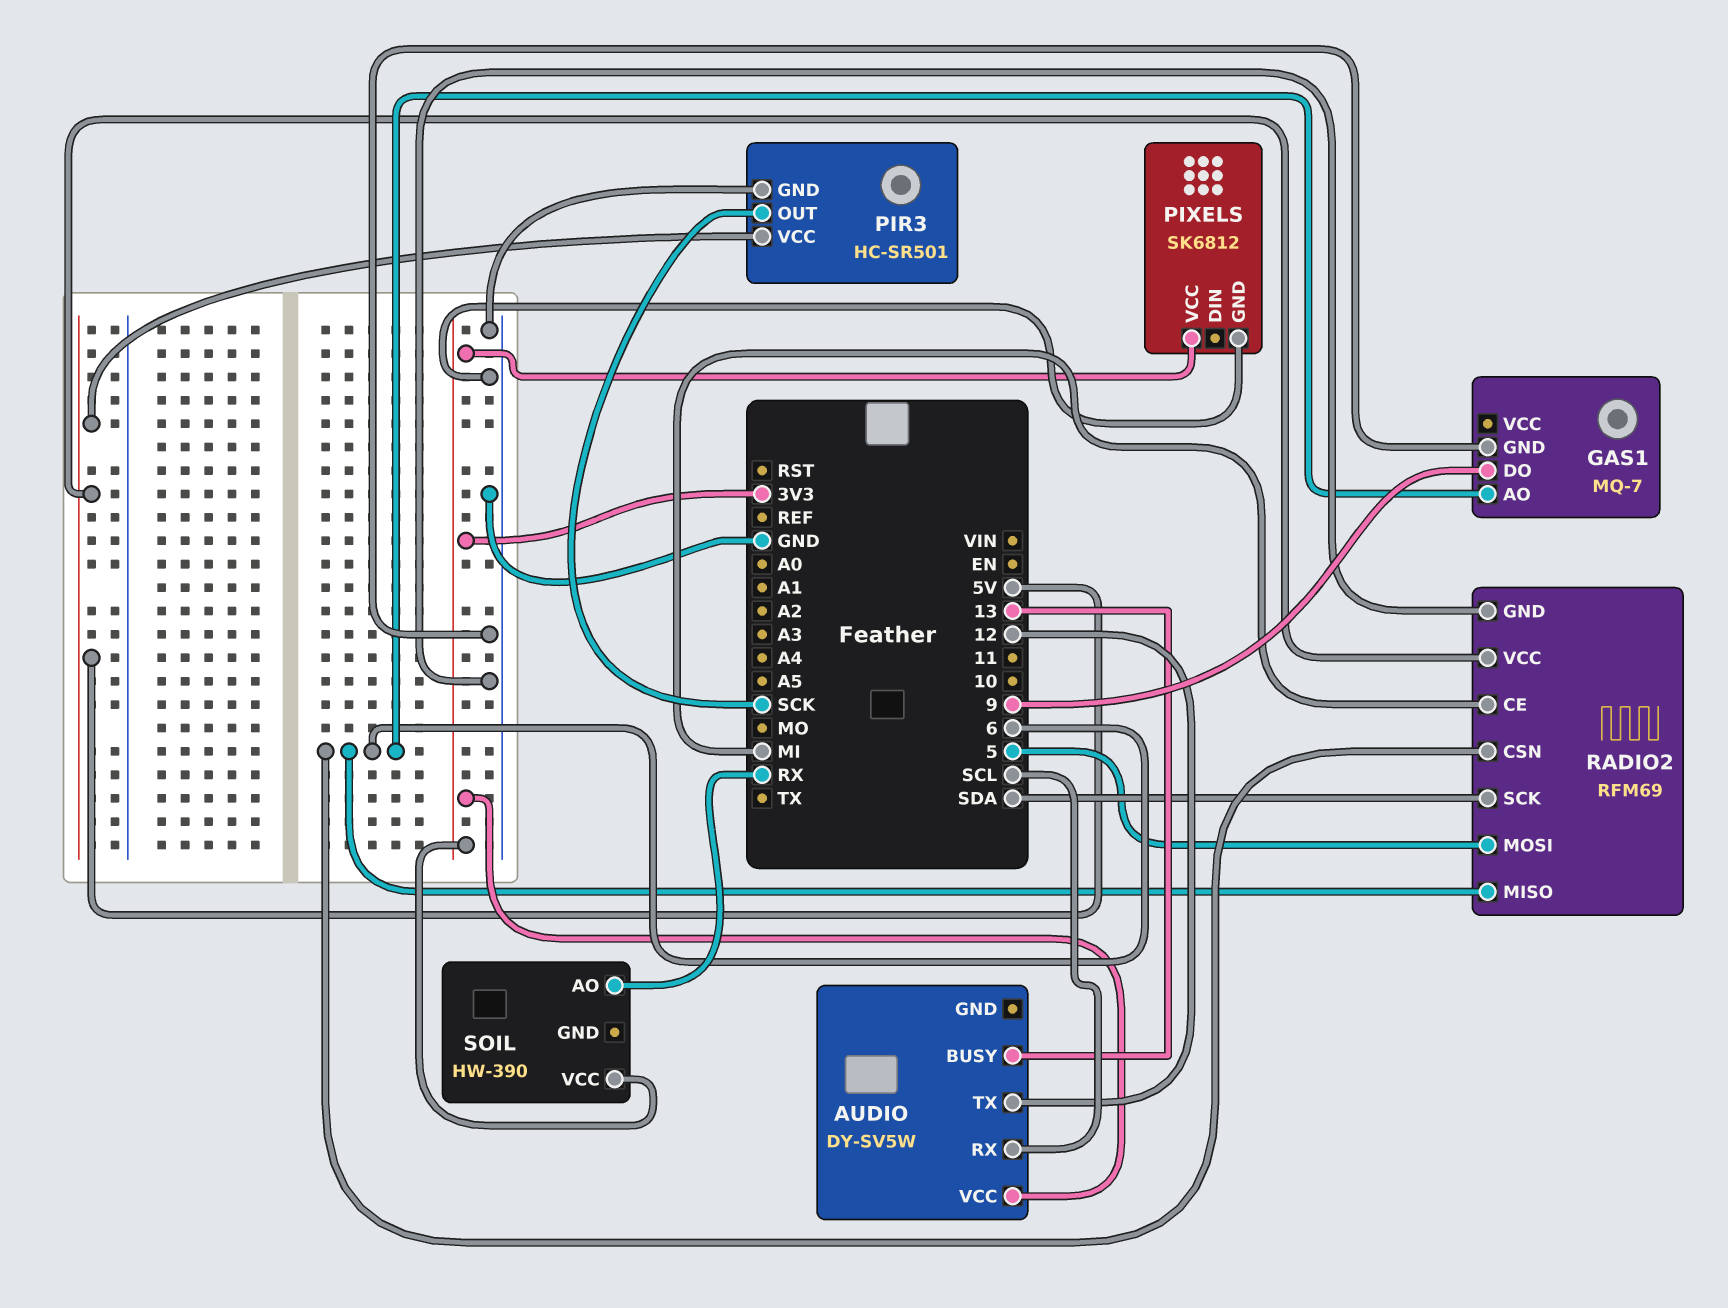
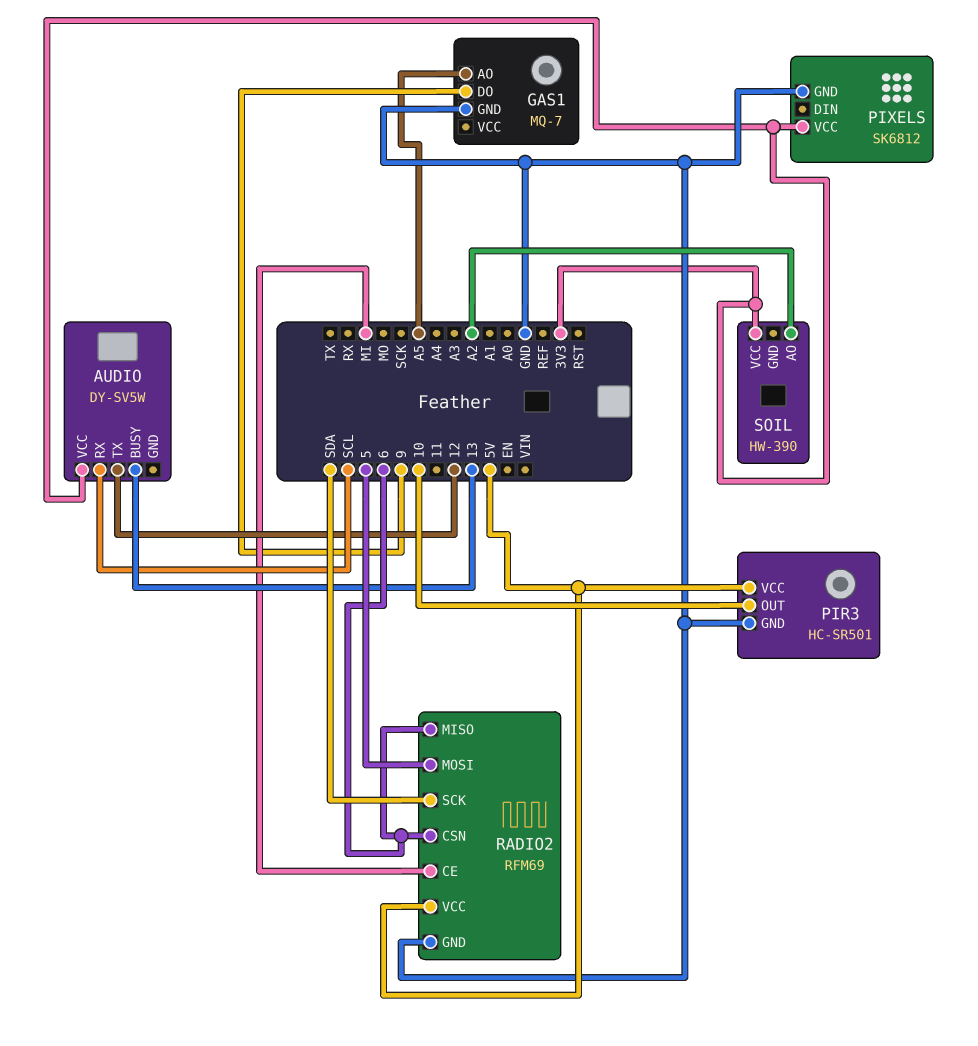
GAS1 pin AO: 6 -> A5
PIR3 pin OUT: SCK -> 10
SOIL pin AO: RX -> A2

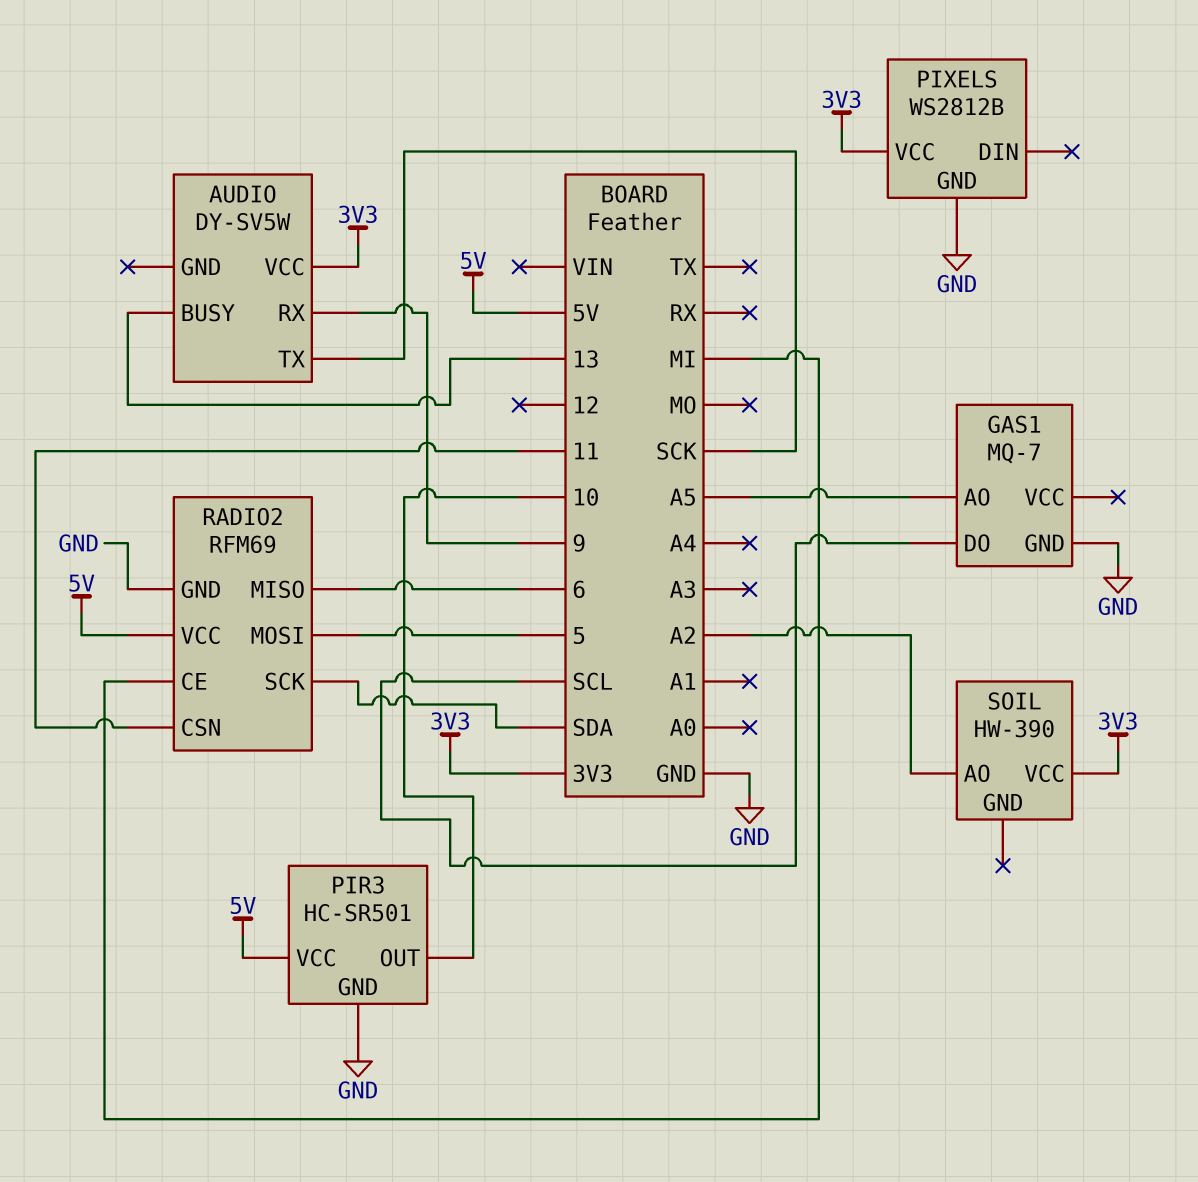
AUDIO pin RX: SCL -> 9
AUDIO pin TX: 12 -> SCK
GAS1 pin DO: 9 -> SCL
PIXELS: SK6812 -> WS2812B
RADIO2 pin CSN: 6 -> 11

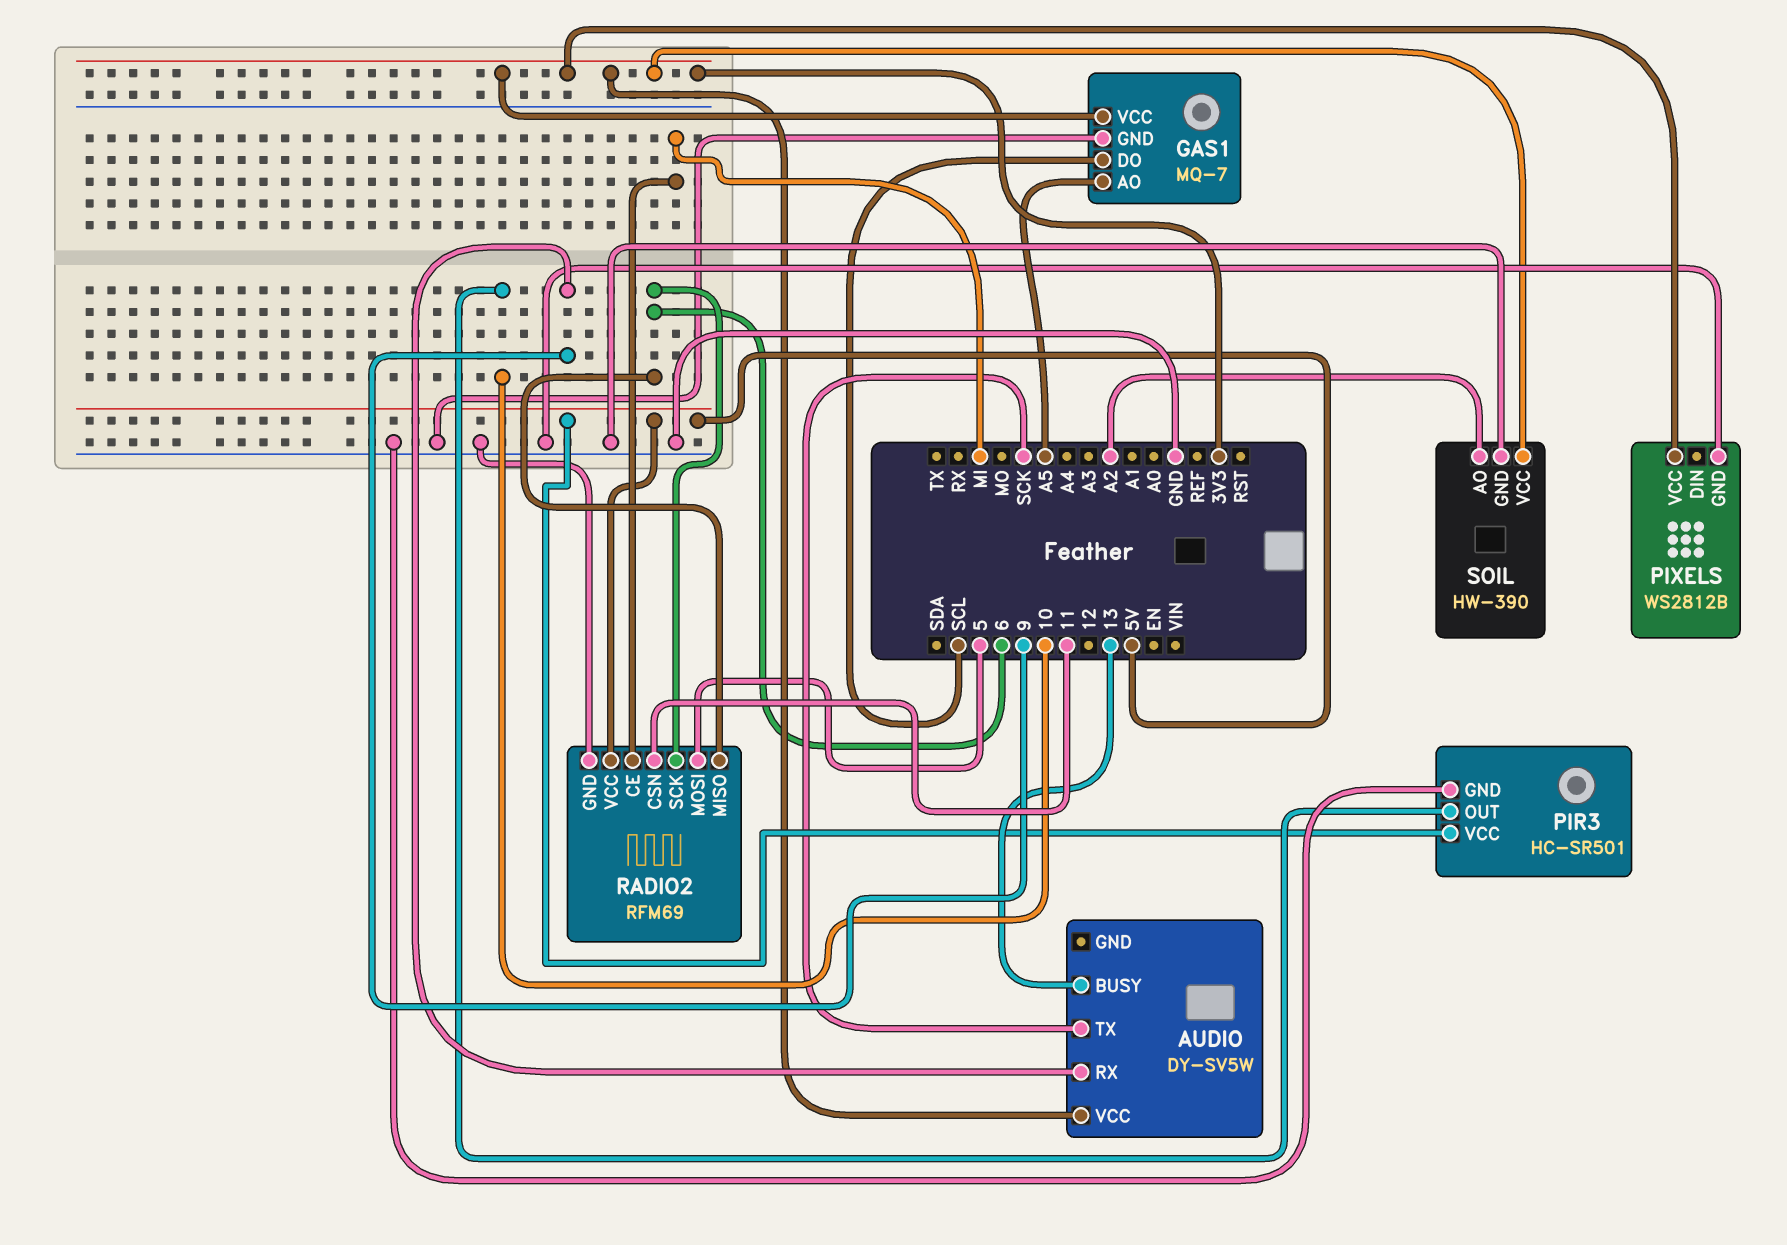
GAS1 pin VCC: none -> 3V3
RADIO2 pin SCK: SDA -> 6
SOIL pin GND: none -> GND

